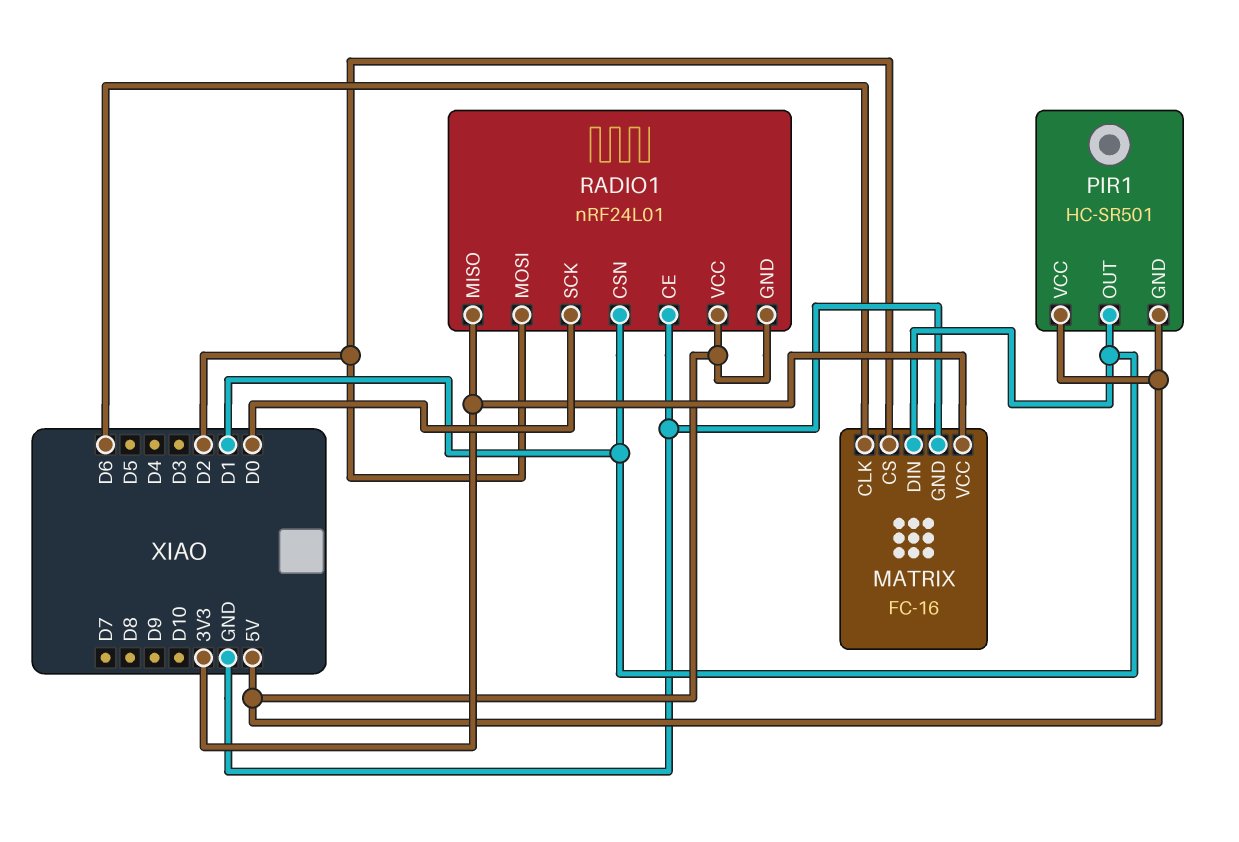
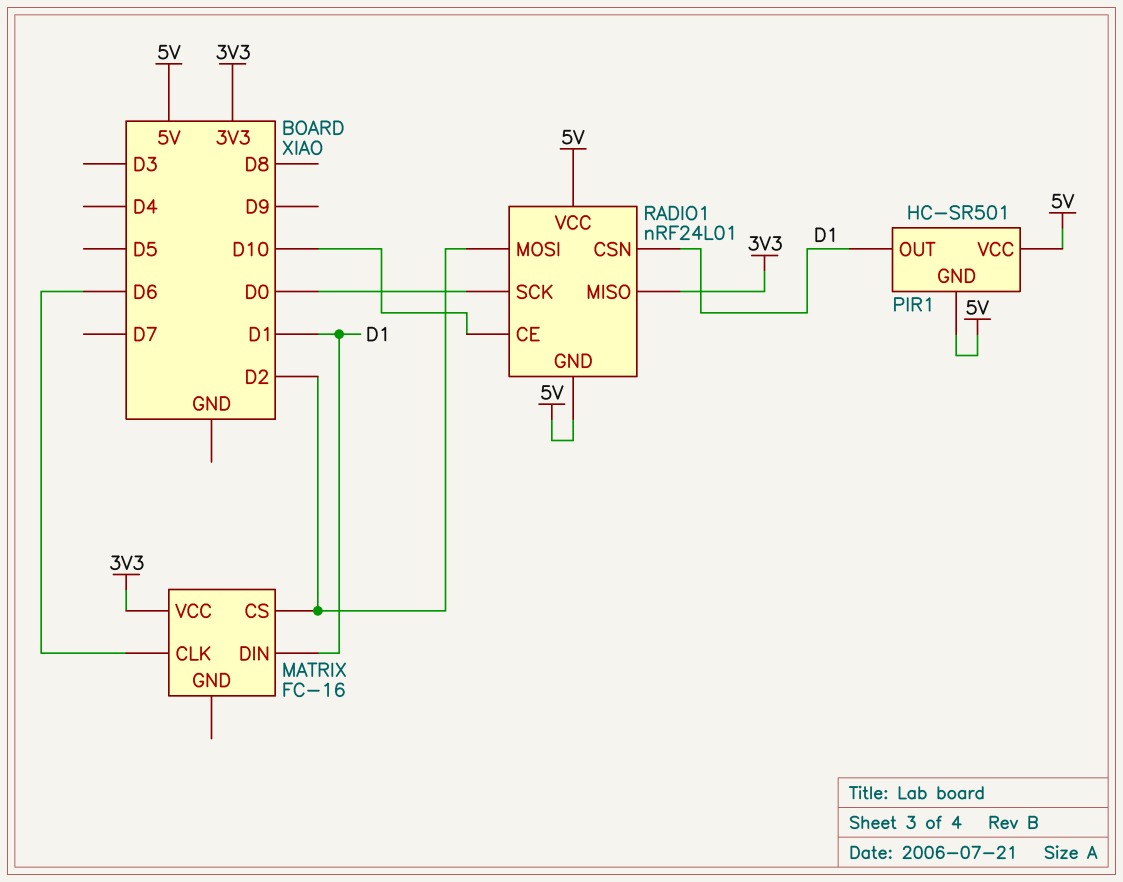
MATRIX pin GND: GND -> none
RADIO1 pin CE: GND -> D10

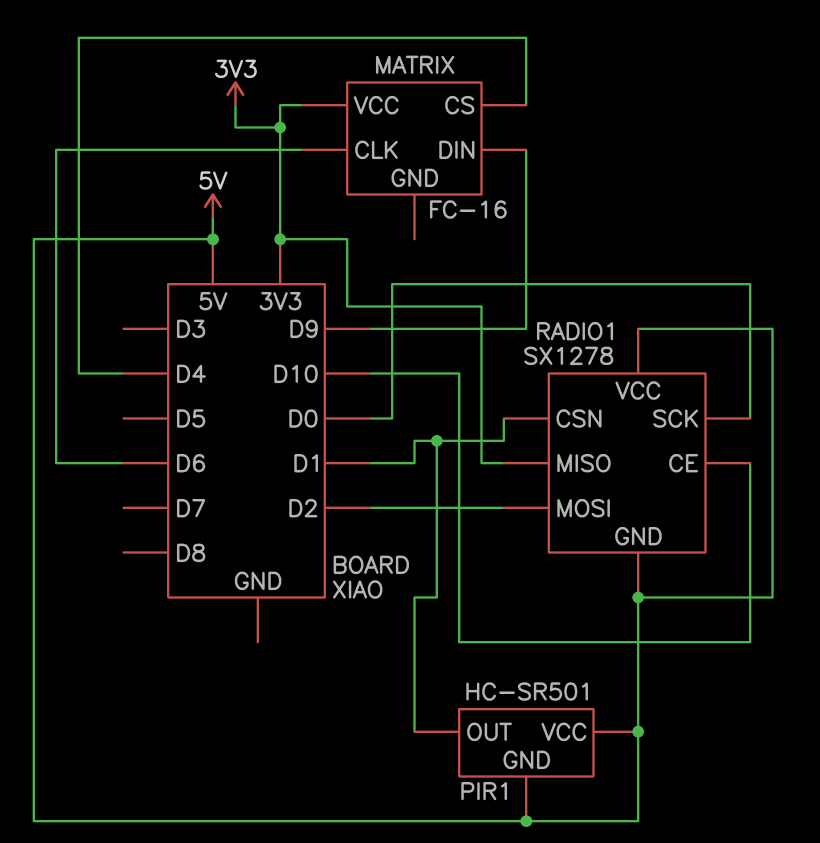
MATRIX pin CS: D2 -> D4
MATRIX pin DIN: D1 -> D9
RADIO1: nRF24L01 -> SX1278

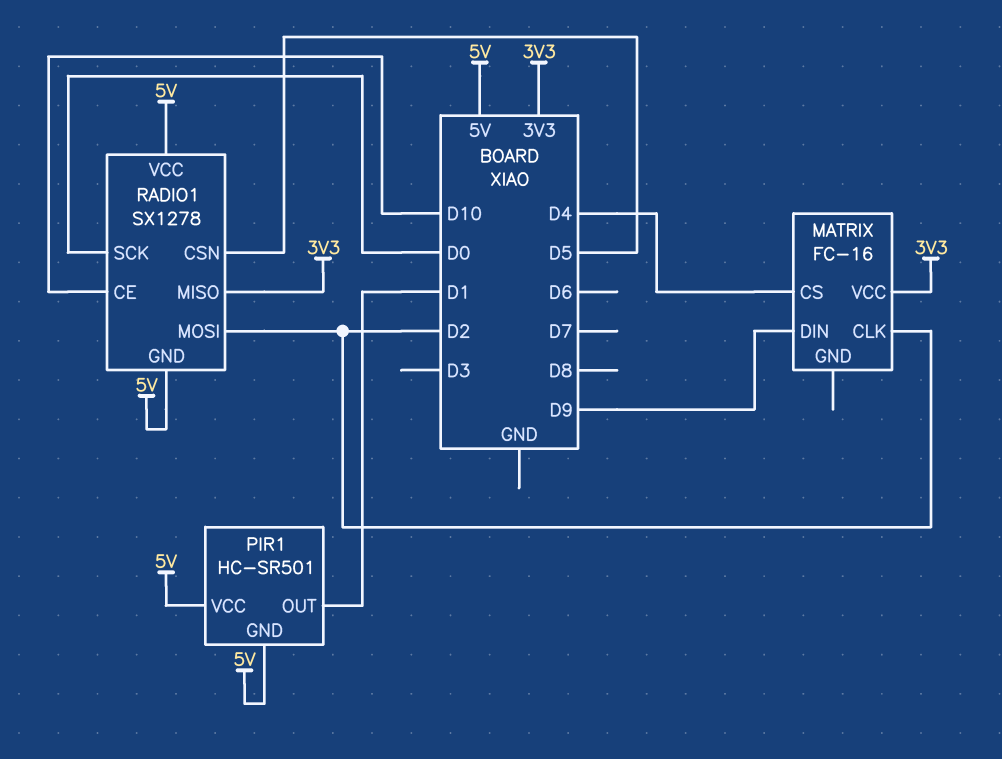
MATRIX pin CLK: D6 -> D2
RADIO1 pin CSN: D1 -> D5

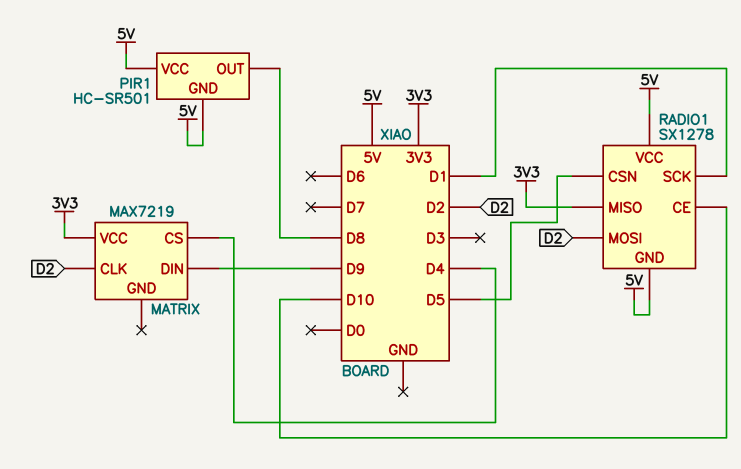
MATRIX: FC-16 -> MAX7219
PIR1 pin OUT: D1 -> D8
RADIO1 pin SCK: D0 -> D1

